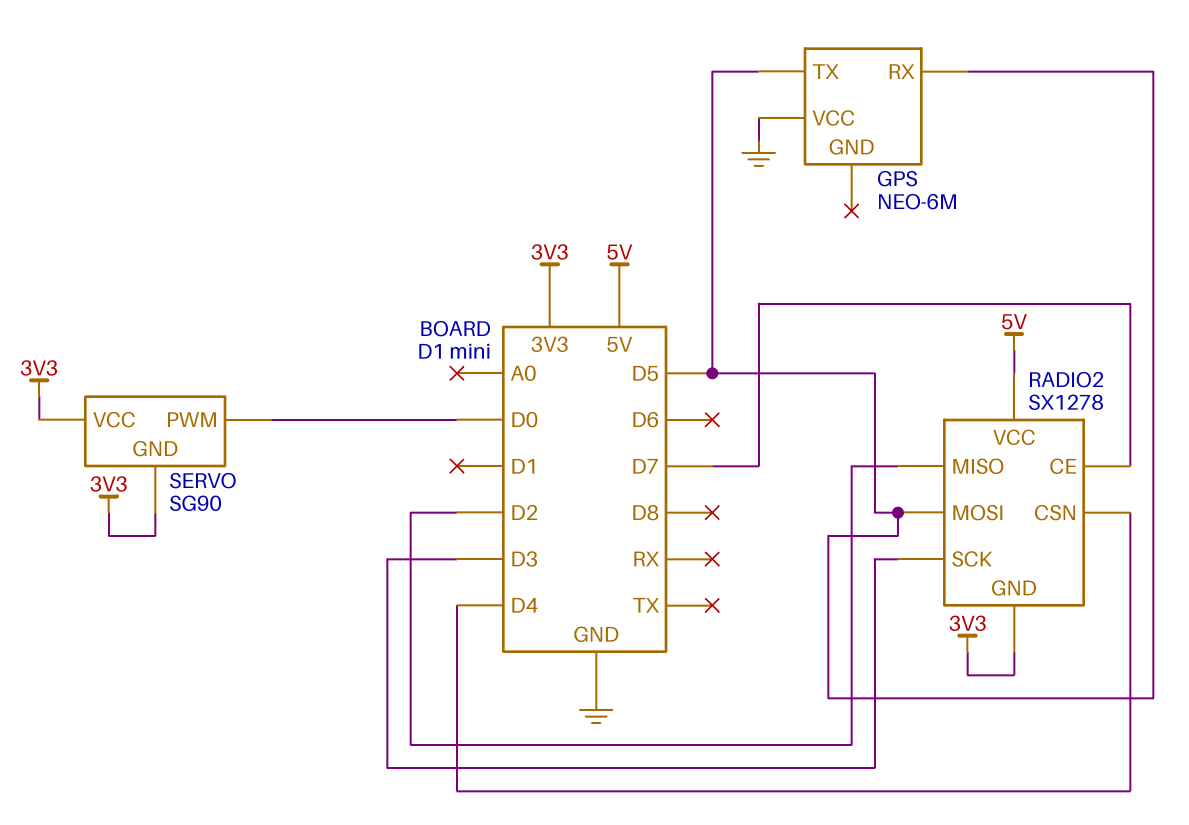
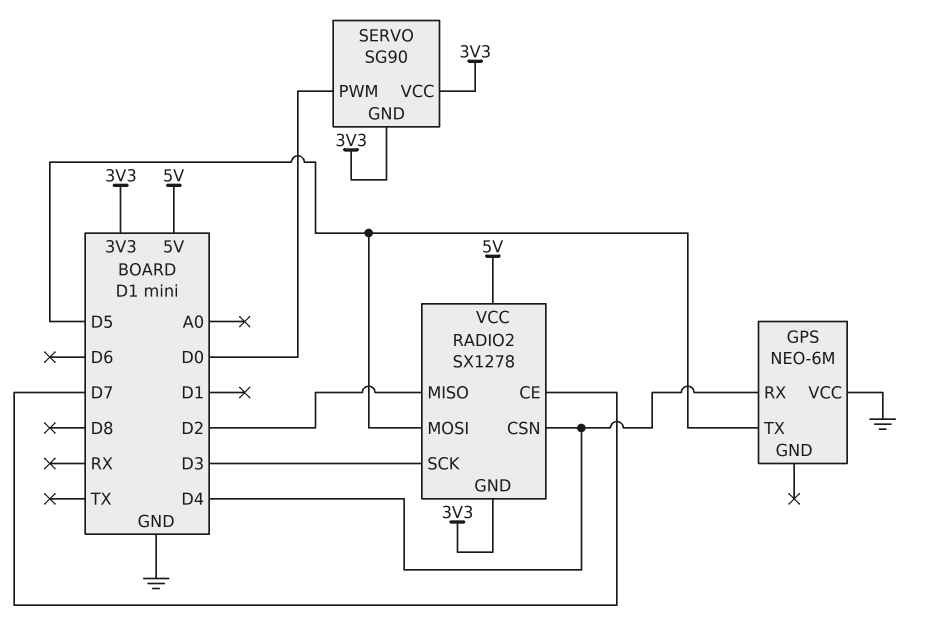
GPS pin RX: D5 -> D4

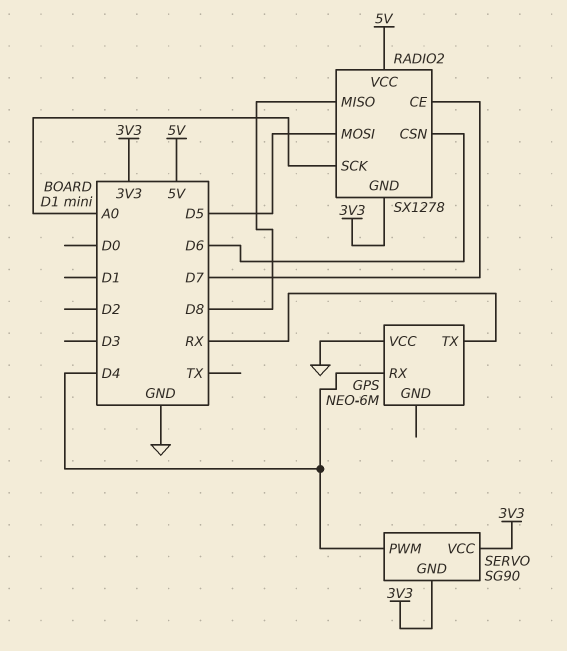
GPS pin TX: D5 -> RX
RADIO2 pin CSN: D4 -> D6
RADIO2 pin MISO: D2 -> D8
RADIO2 pin SCK: D3 -> A0
SERVO pin PWM: D0 -> D4

